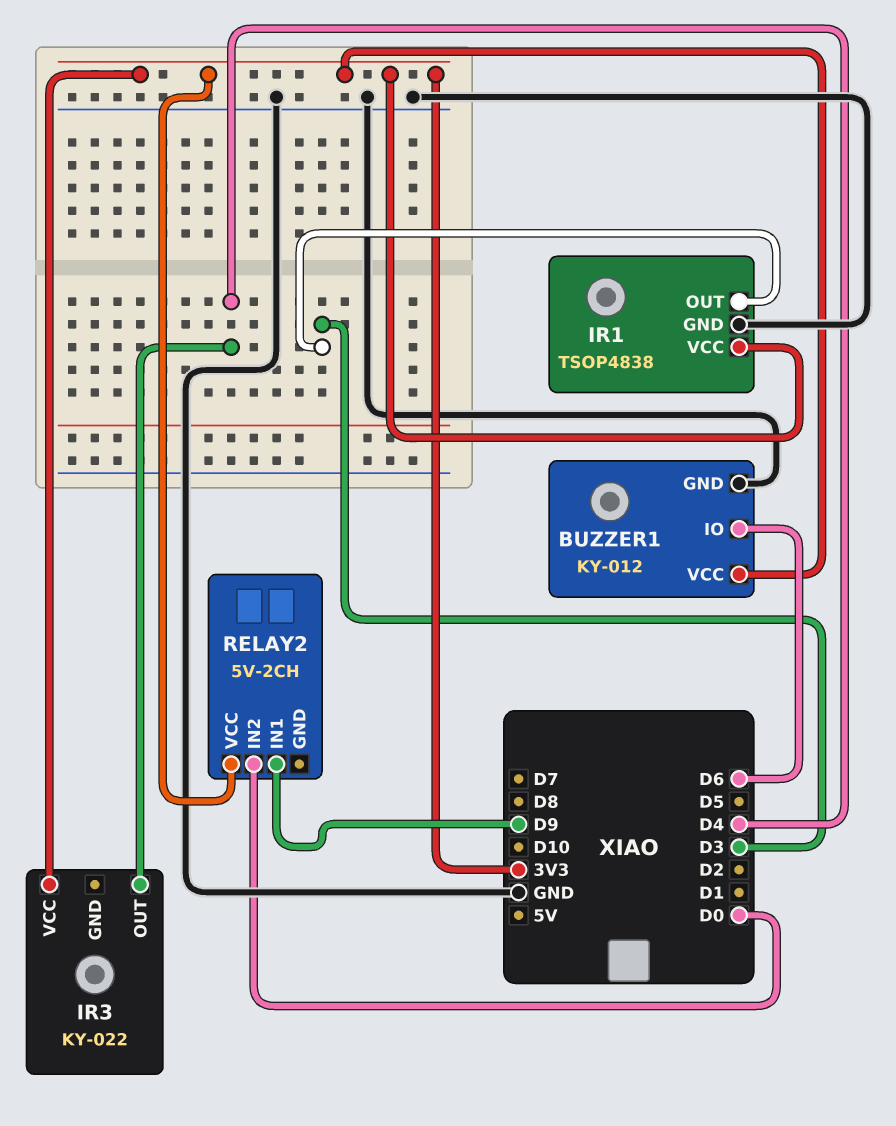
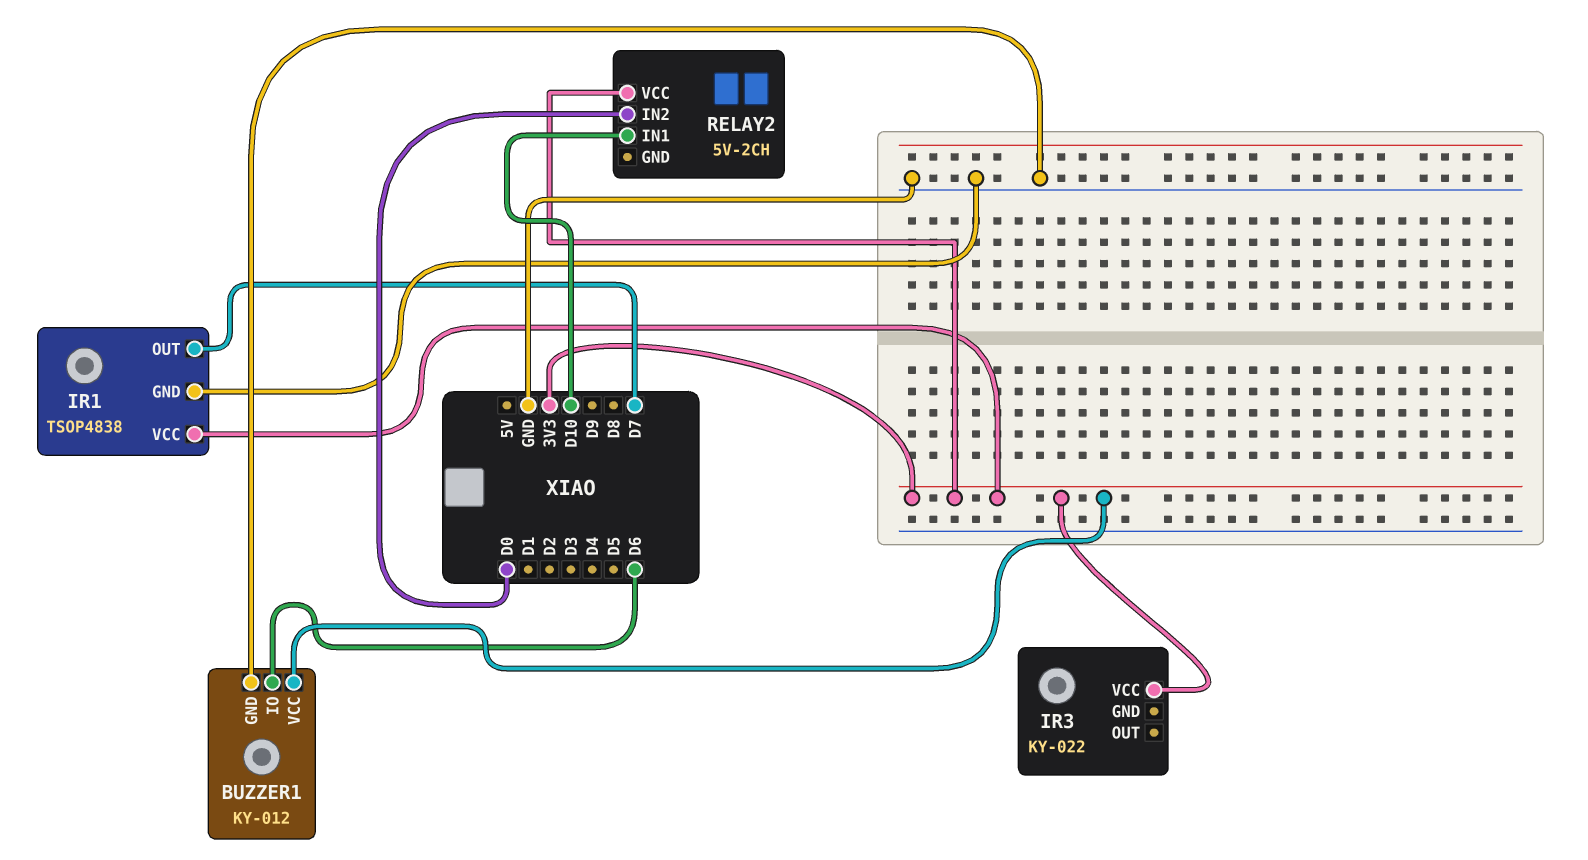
IR1 pin OUT: D3 -> D7
IR3 pin OUT: D4 -> none
RELAY2 pin IN1: D9 -> D10

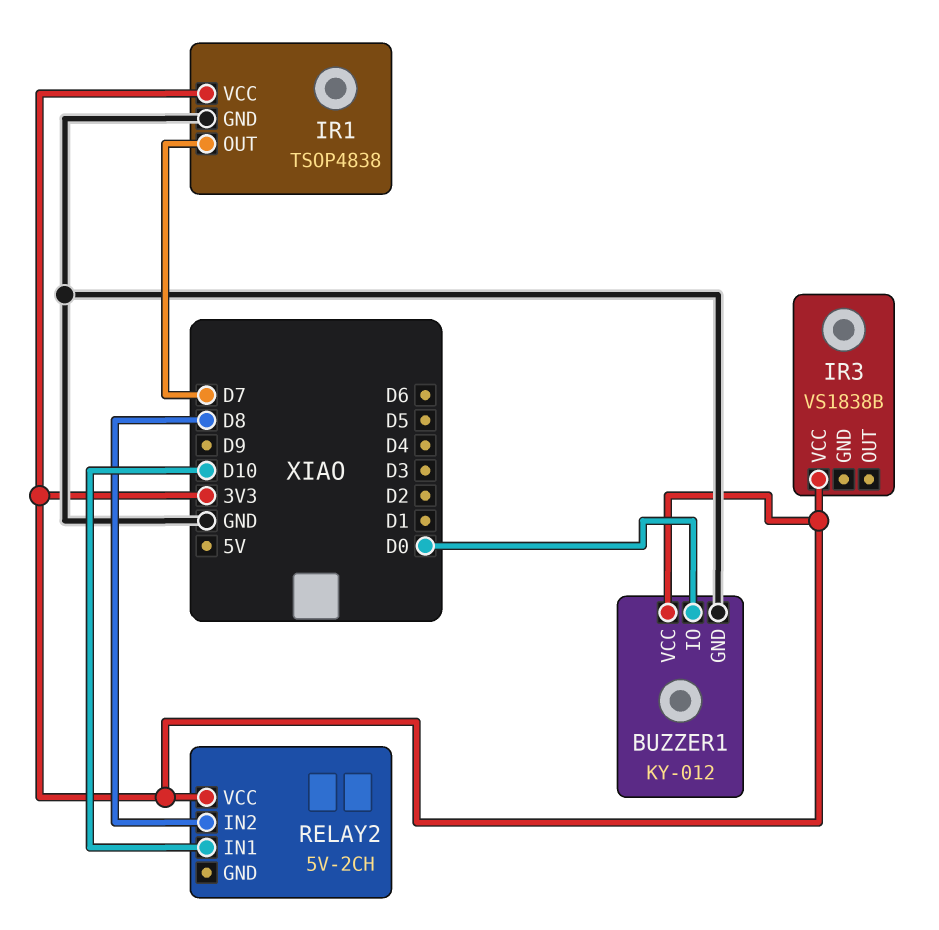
BUZZER1 pin IO: D6 -> D0
IR3: KY-022 -> VS1838B
RELAY2 pin IN2: D0 -> D8

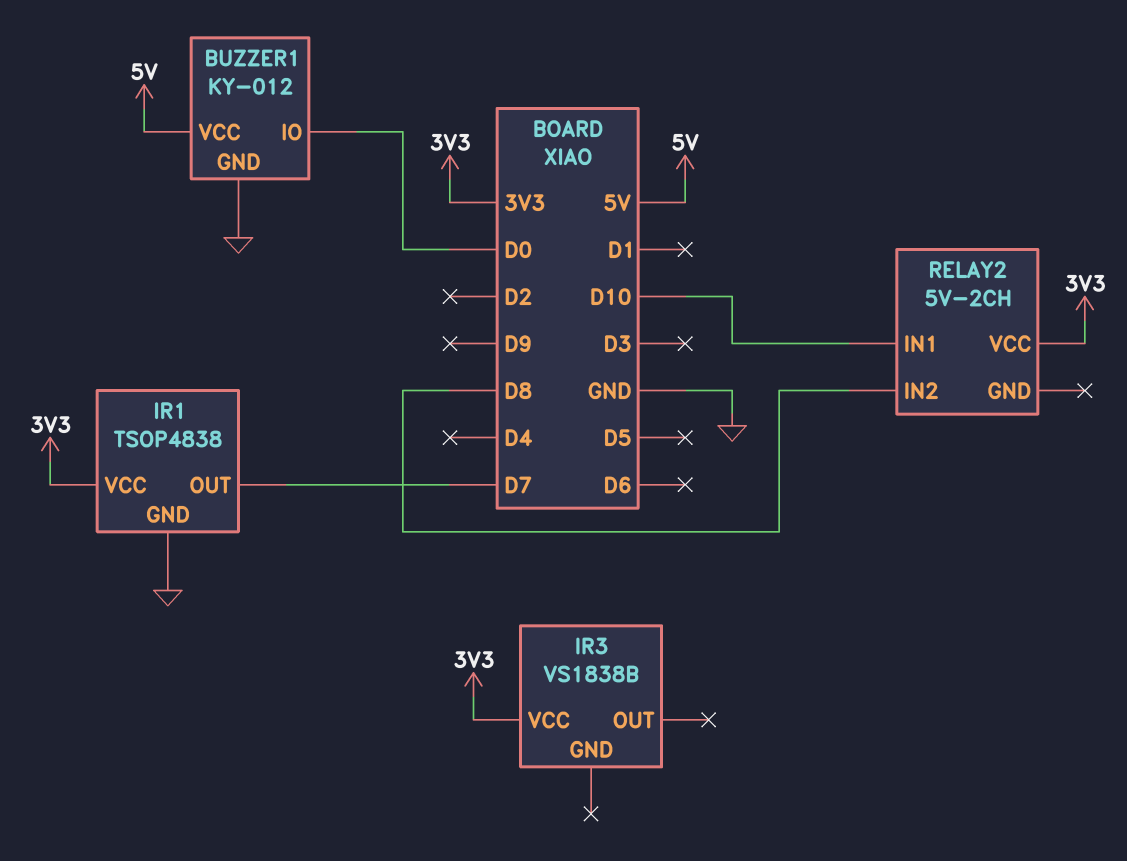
BUZZER1 pin VCC: 3V3 -> 5V

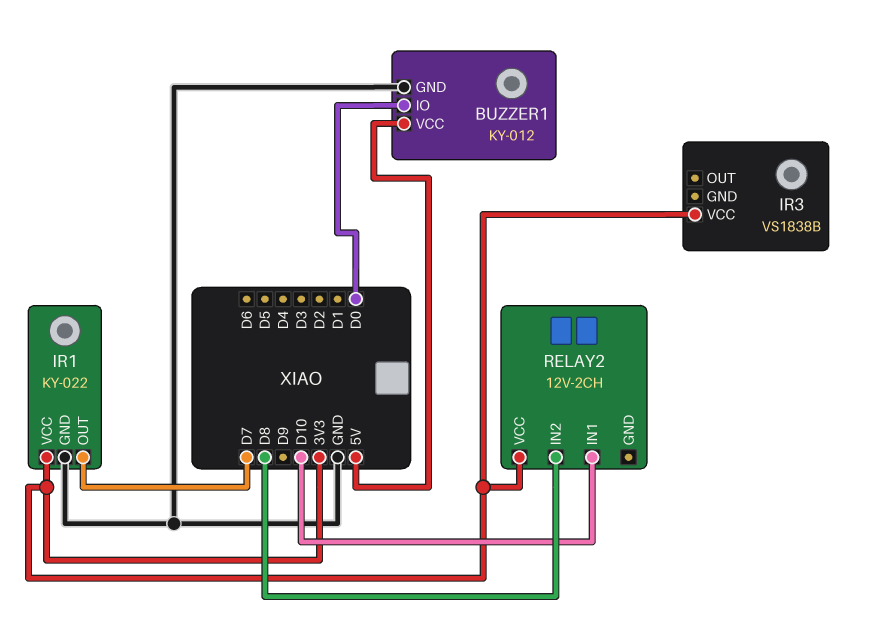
IR1: TSOP4838 -> KY-022
RELAY2: 5V-2CH -> 12V-2CH

